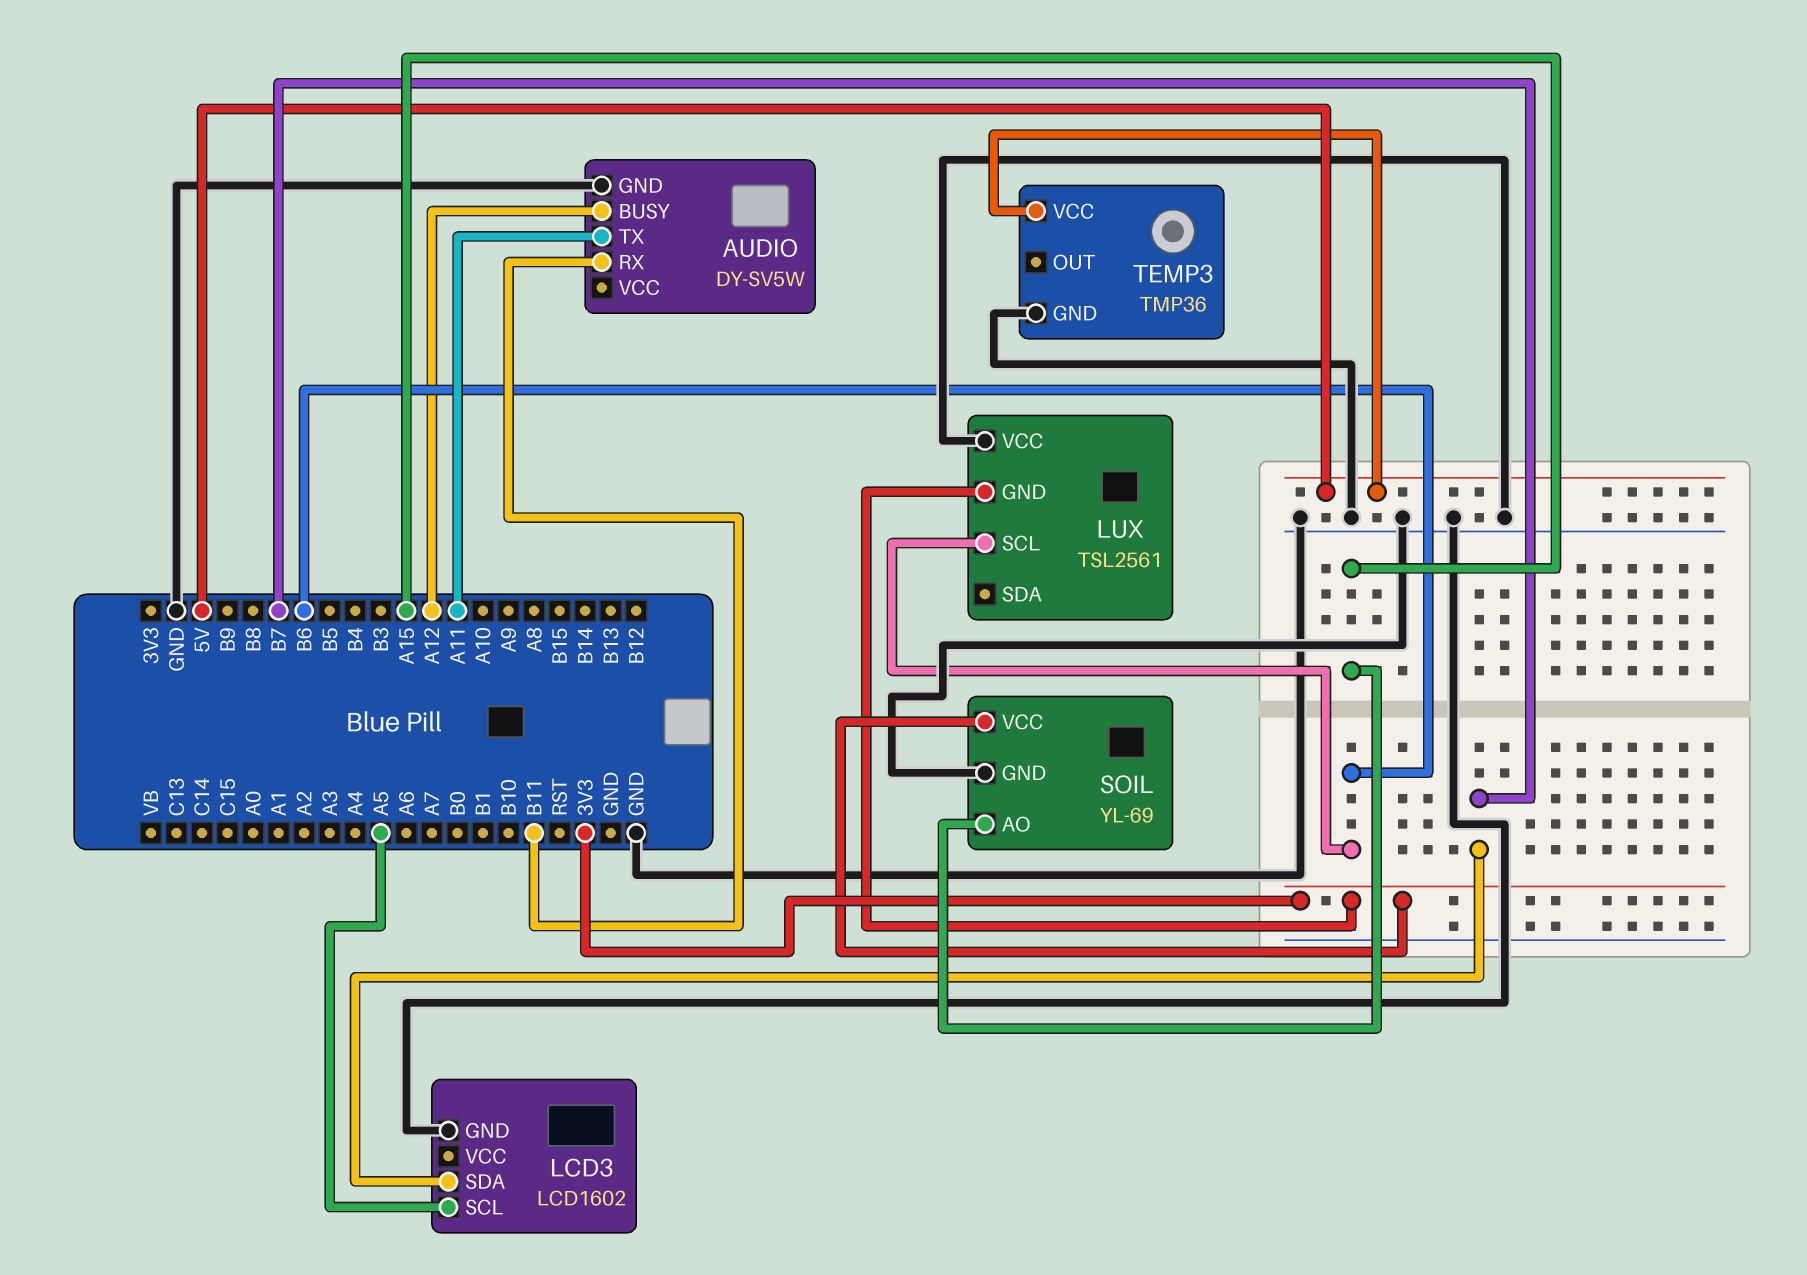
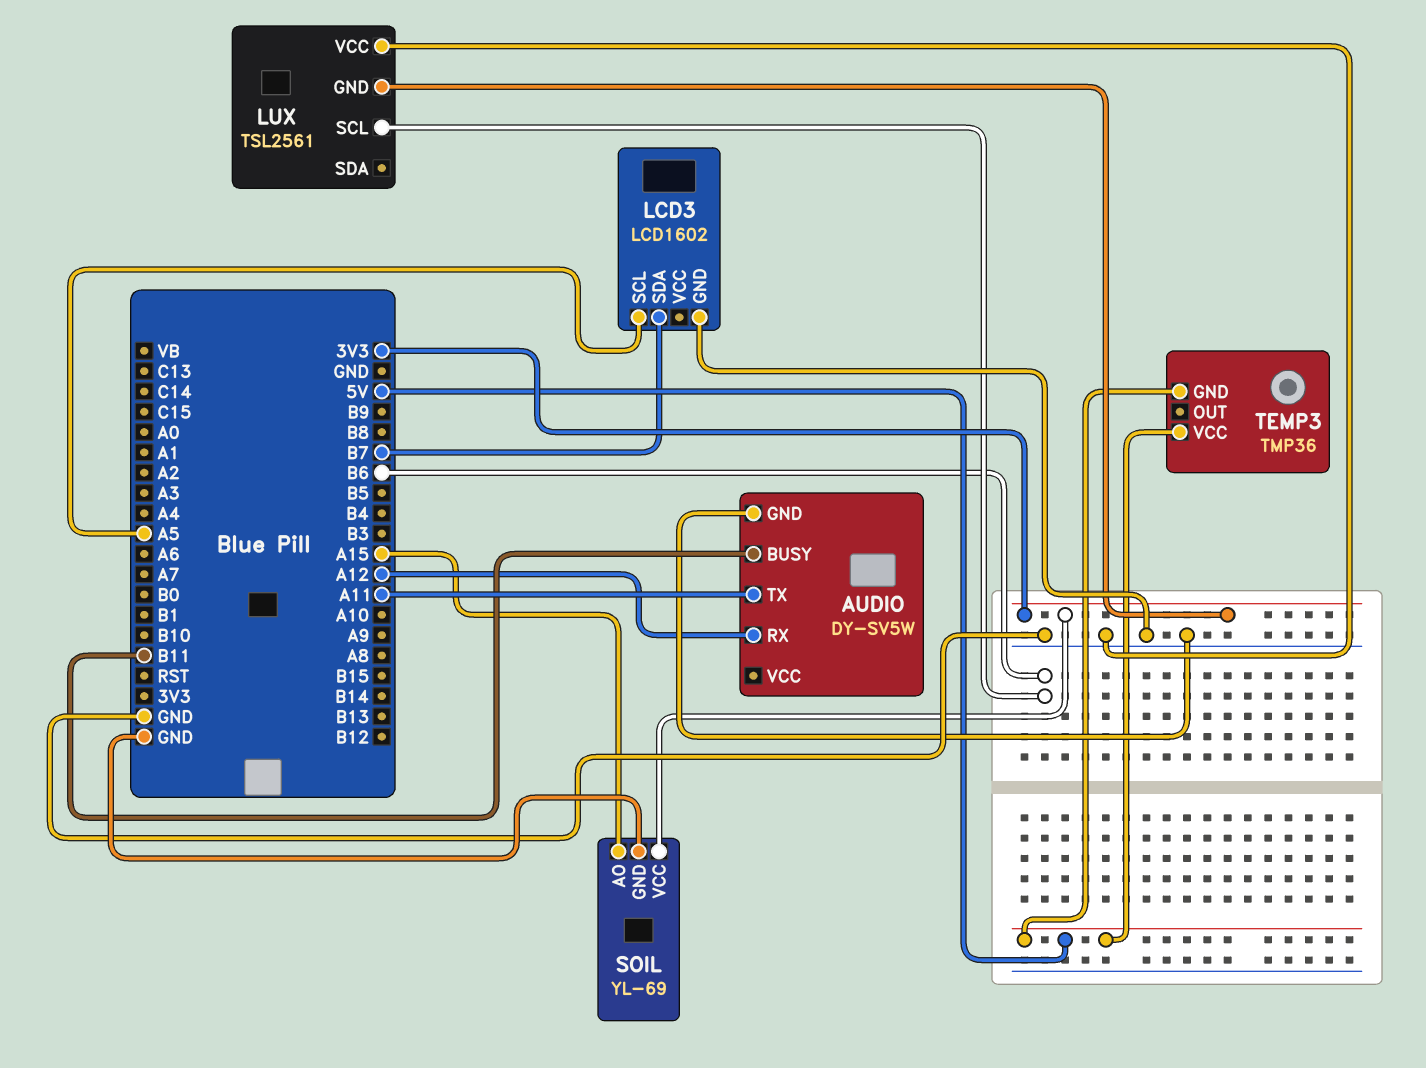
AUDIO pin BUSY: A12 -> B11
AUDIO pin RX: B11 -> A12
TEMP3 pin GND: GND -> 5V

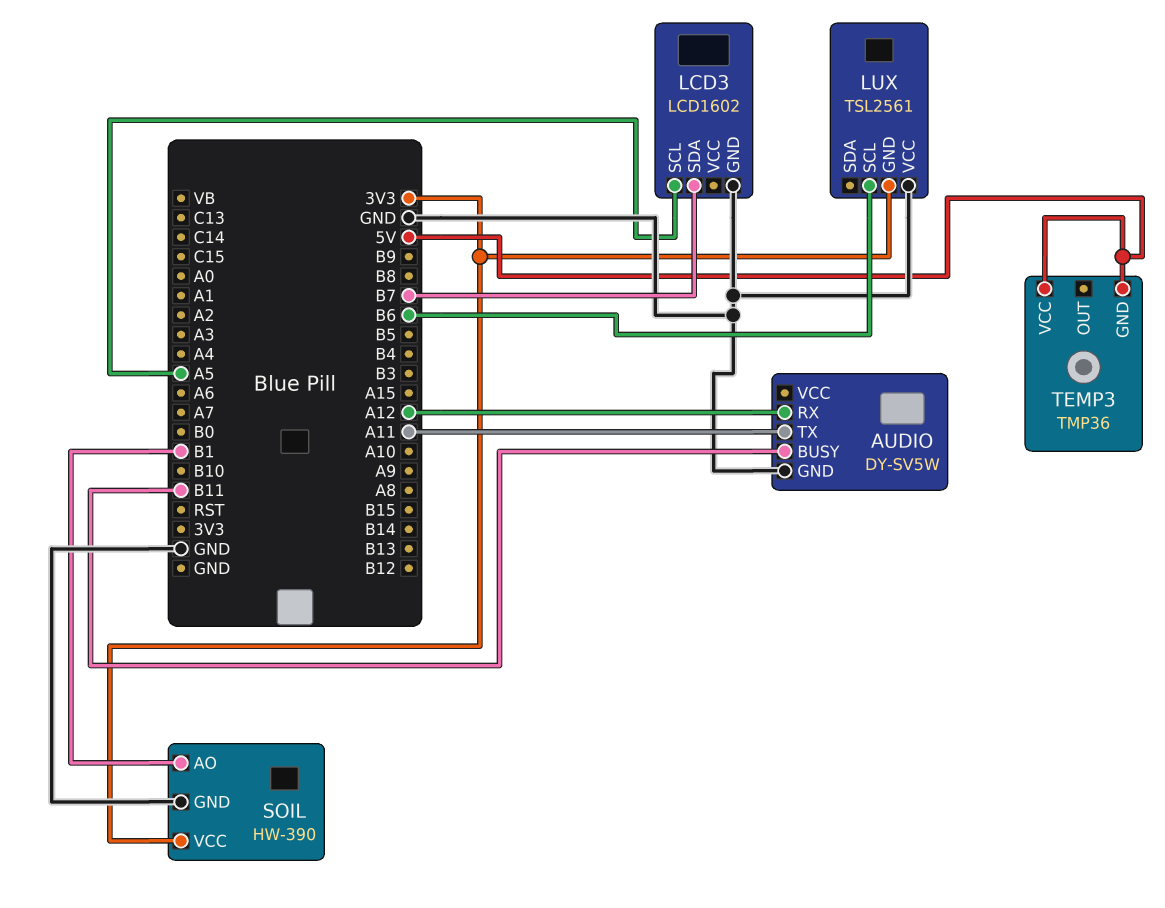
SOIL: YL-69 -> HW-390
SOIL pin AO: A15 -> B1

